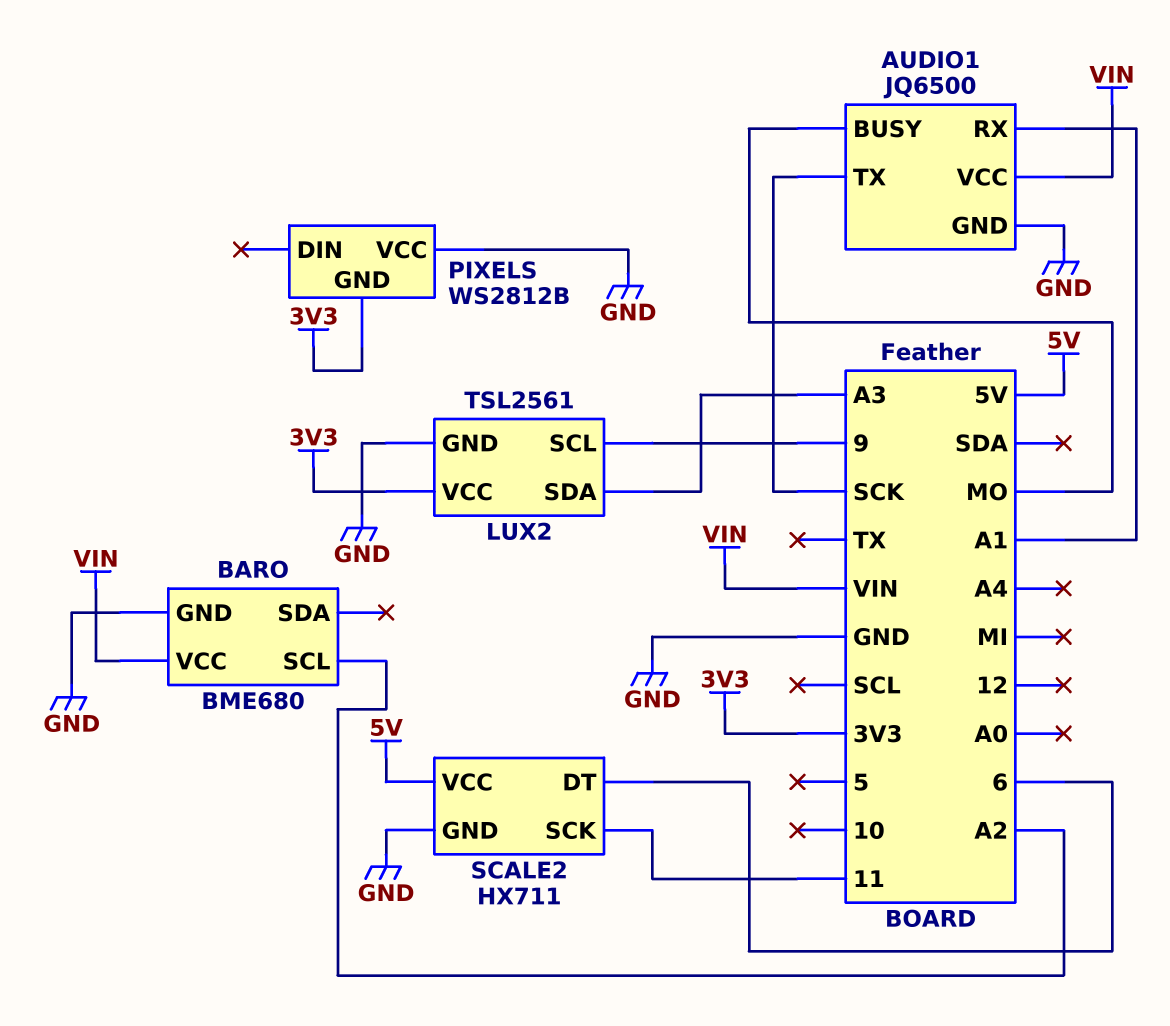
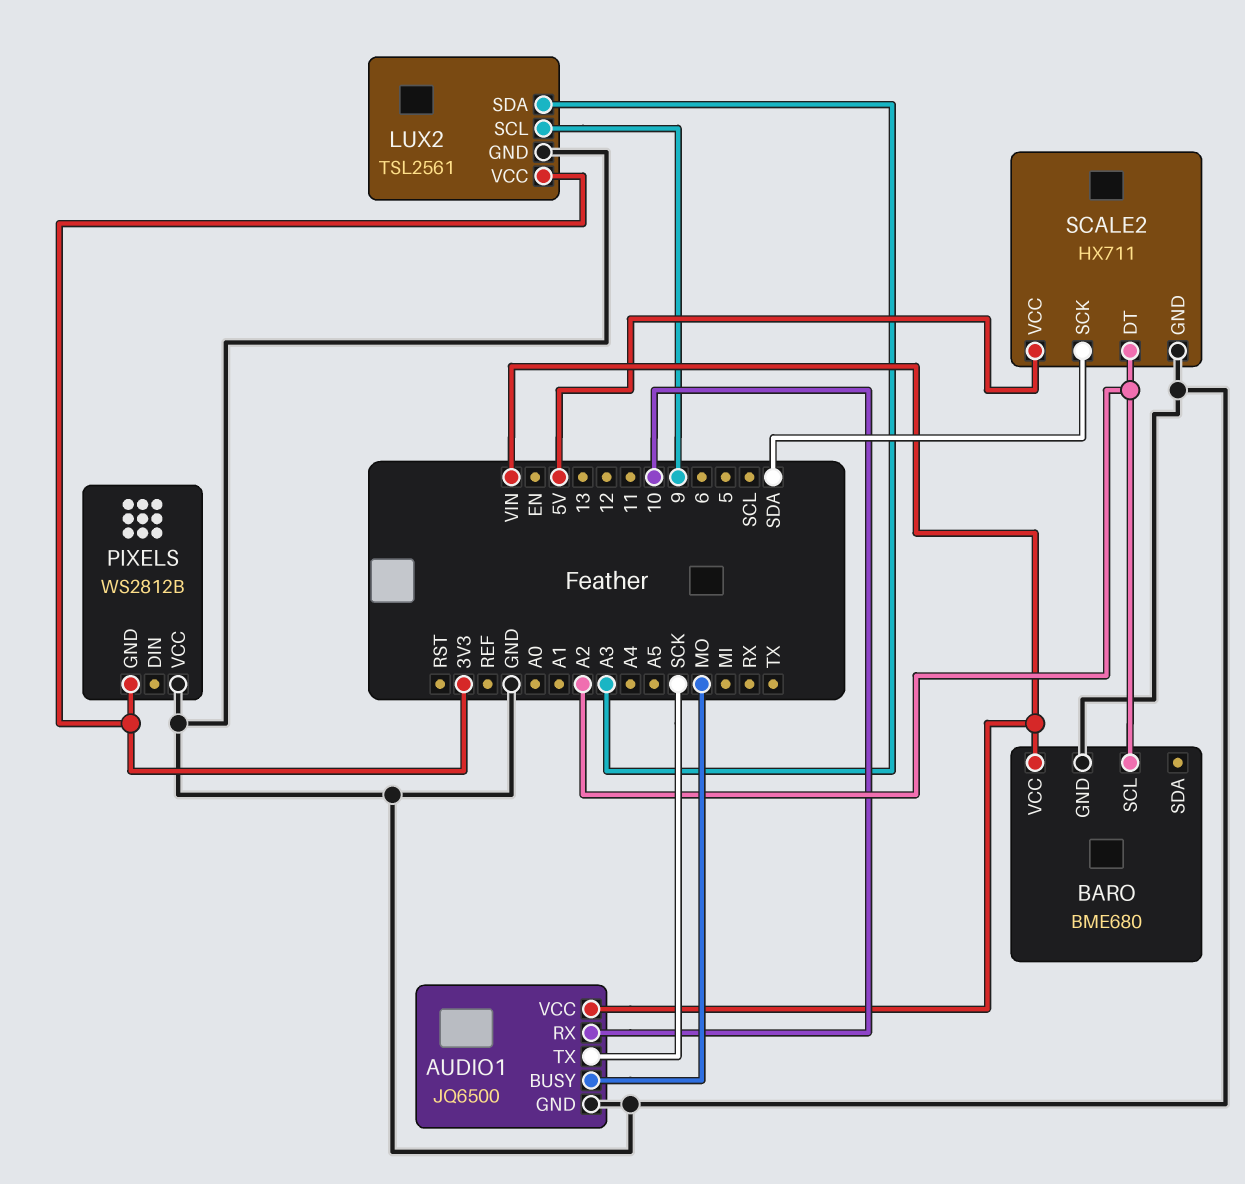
AUDIO1 pin RX: A1 -> 10
SCALE2 pin DT: 6 -> A2
SCALE2 pin SCK: 11 -> SDA

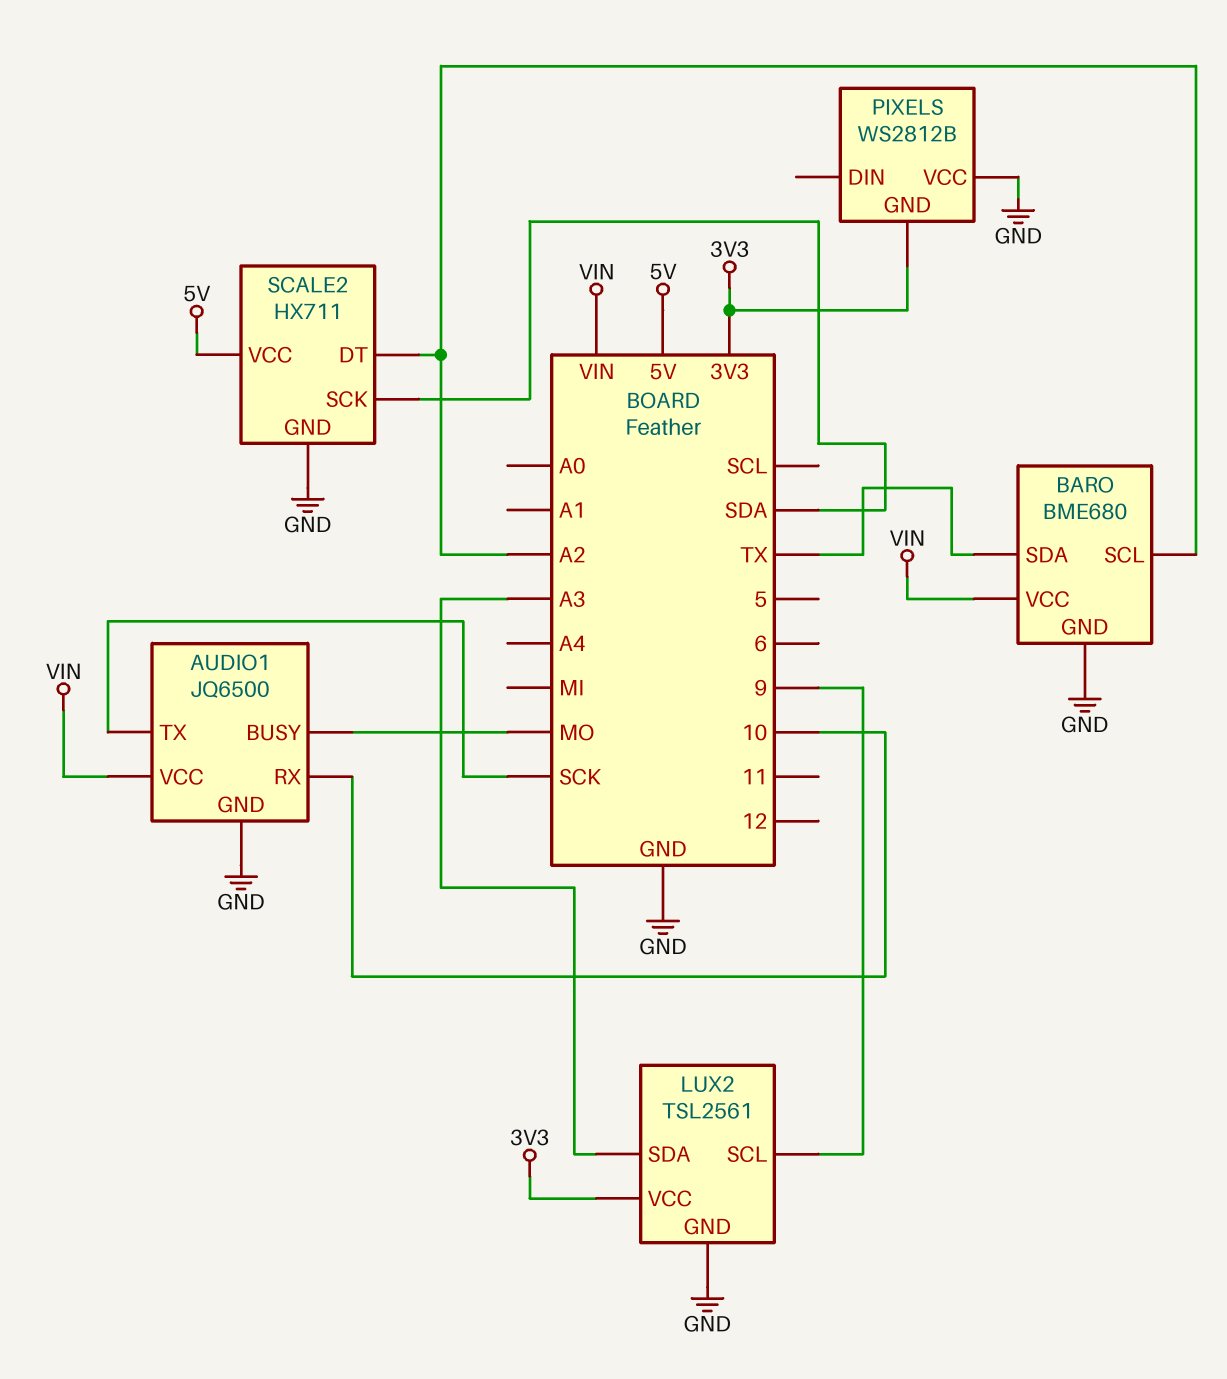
BARO pin SDA: none -> TX

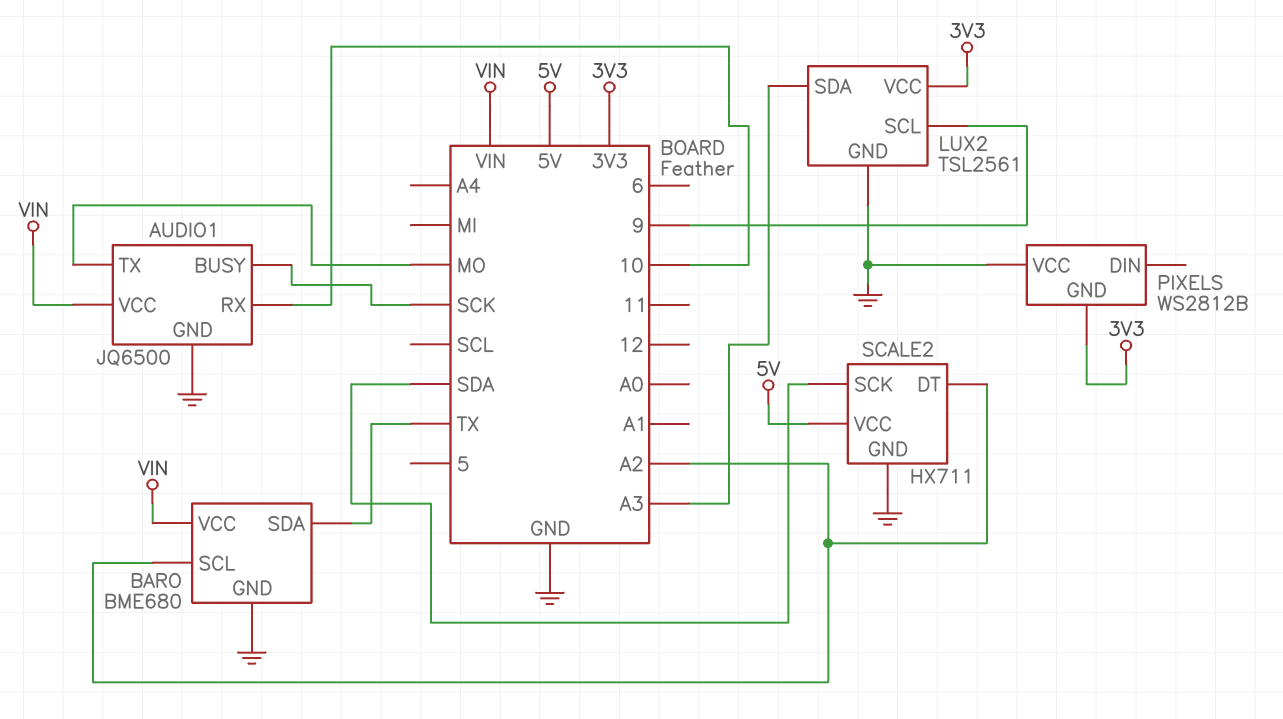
AUDIO1 pin BUSY: MO -> SCK
AUDIO1 pin TX: SCK -> MO

